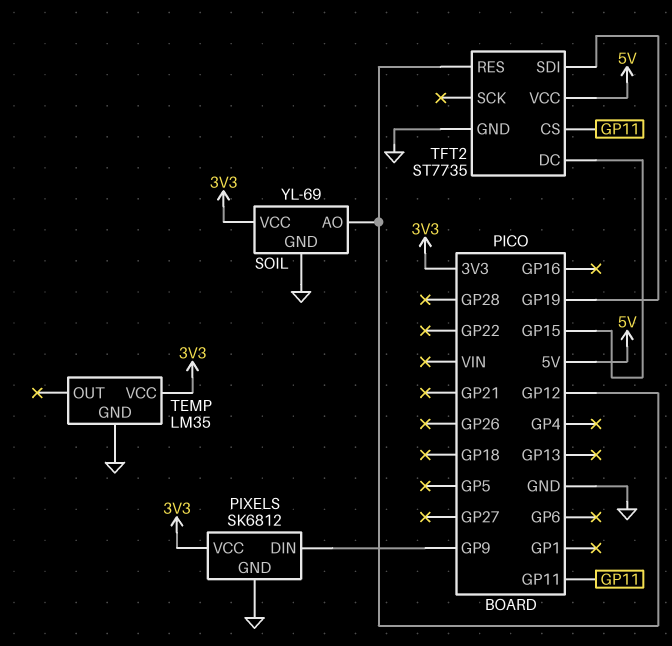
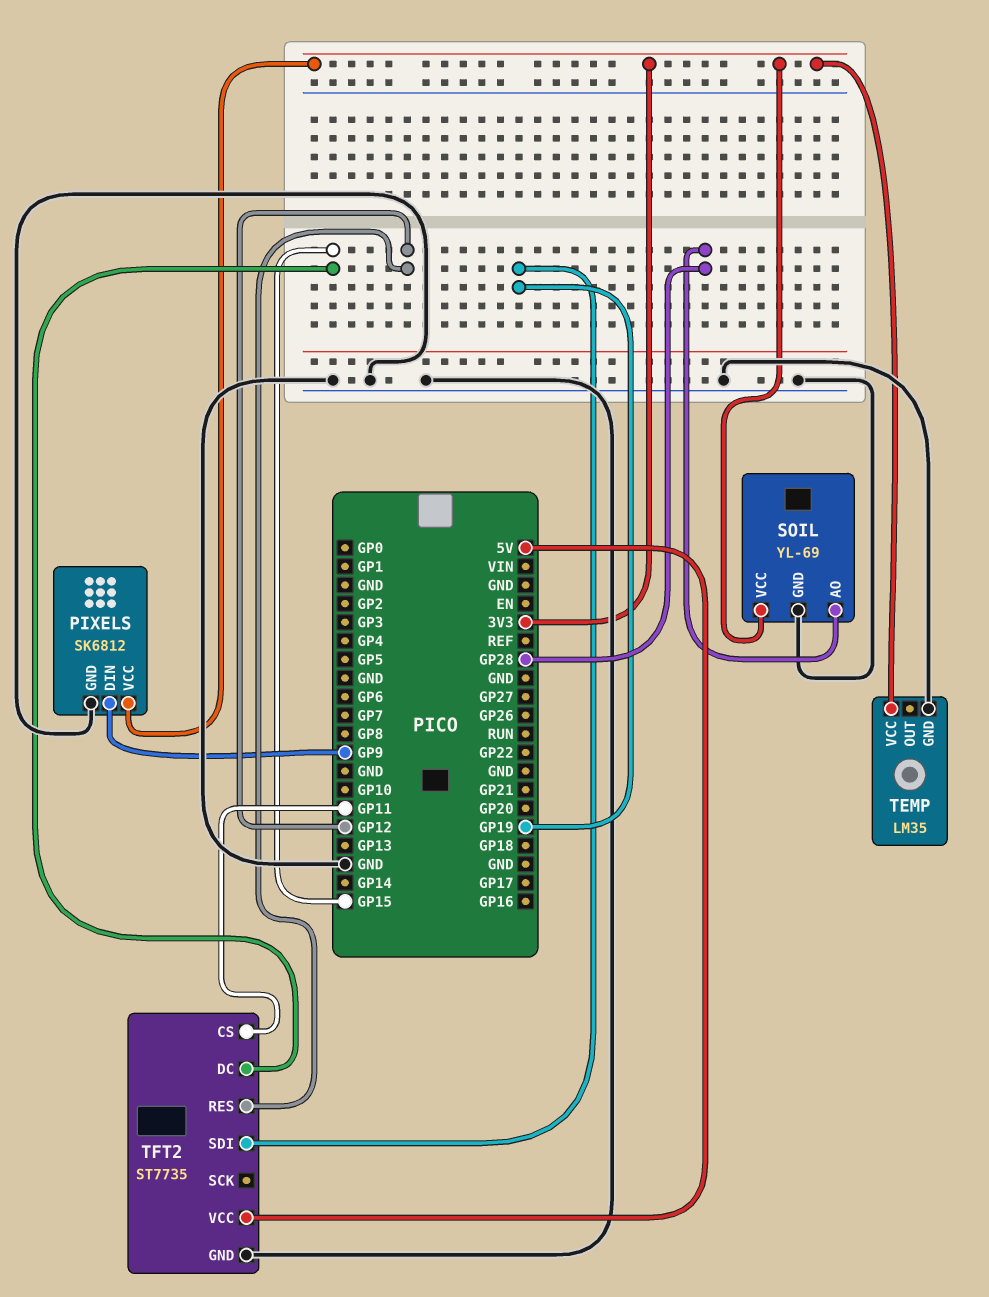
SOIL pin AO: GP12 -> GP28

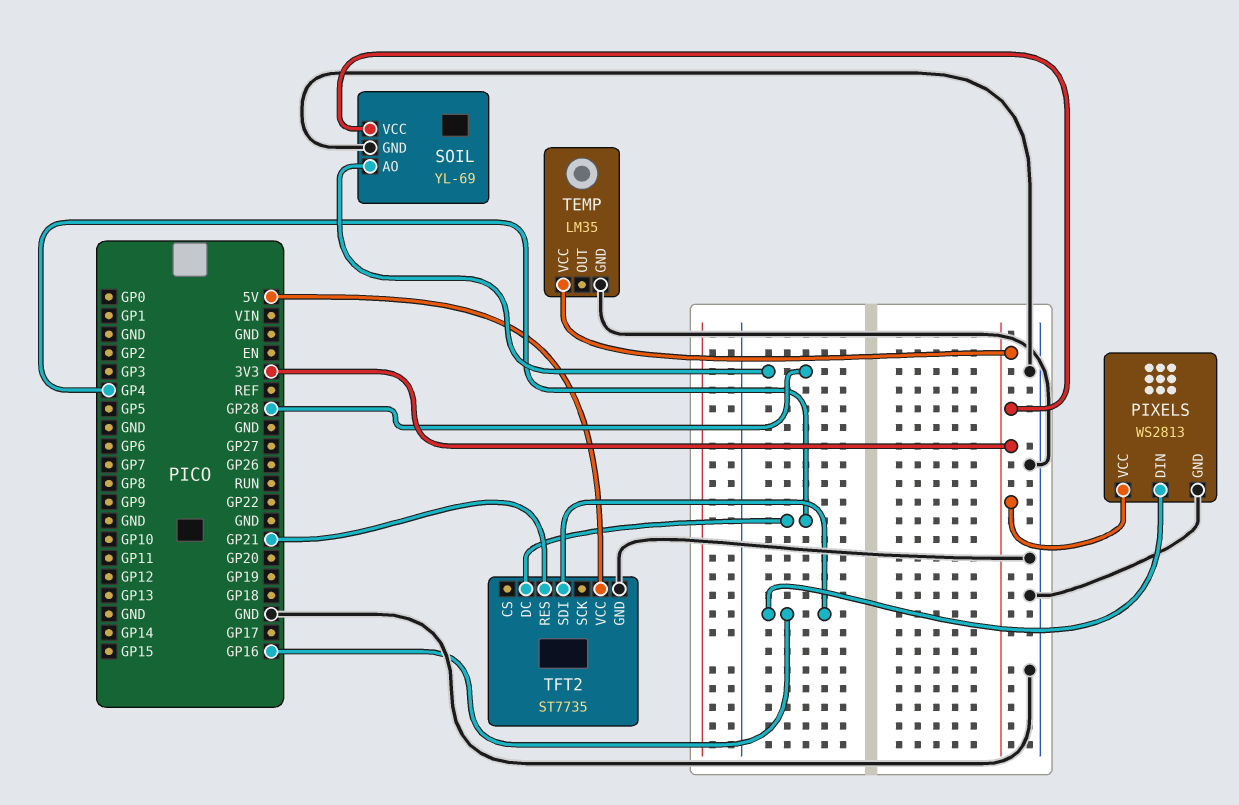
PIXELS: SK6812 -> WS2813
PIXELS pin DIN: GP9 -> GP16
TFT2 pin CS: GP11 -> none
TFT2 pin DC: GP15 -> GP4
TFT2 pin RES: GP12 -> GP21
TFT2 pin SDI: GP19 -> GP16

